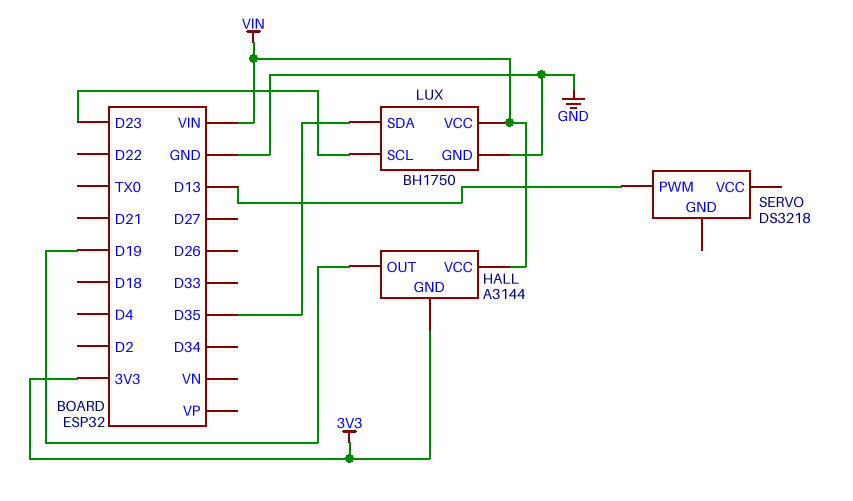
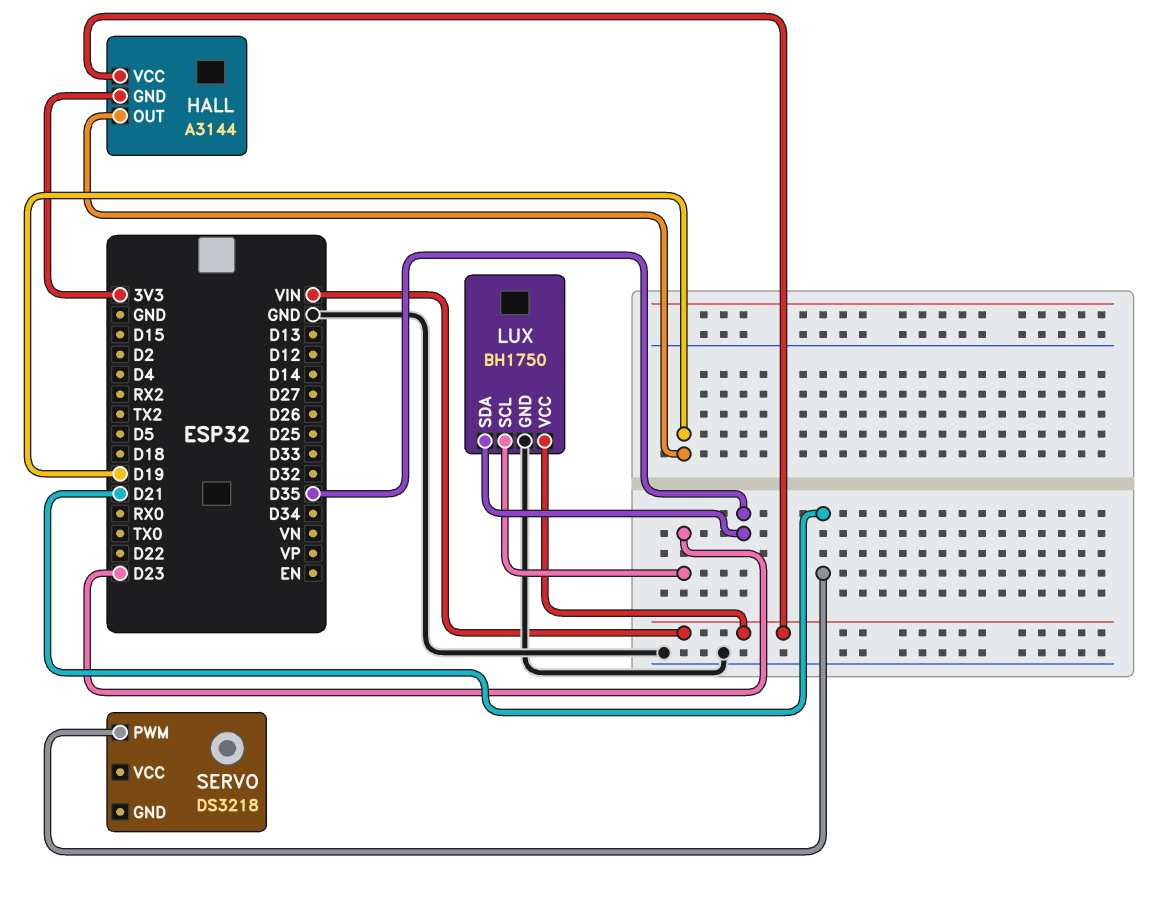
SERVO pin PWM: D13 -> D21

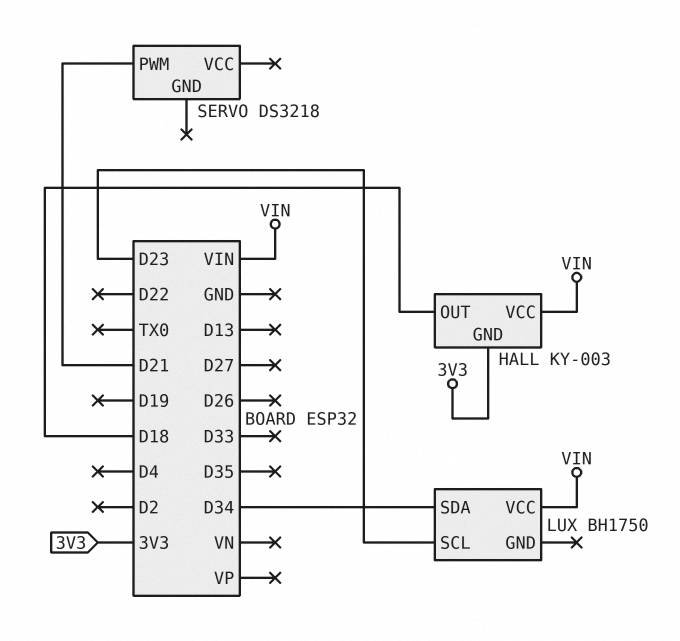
HALL: A3144 -> KY-003
HALL pin OUT: D19 -> D18
LUX pin GND: GND -> none
LUX pin SDA: D35 -> D34

